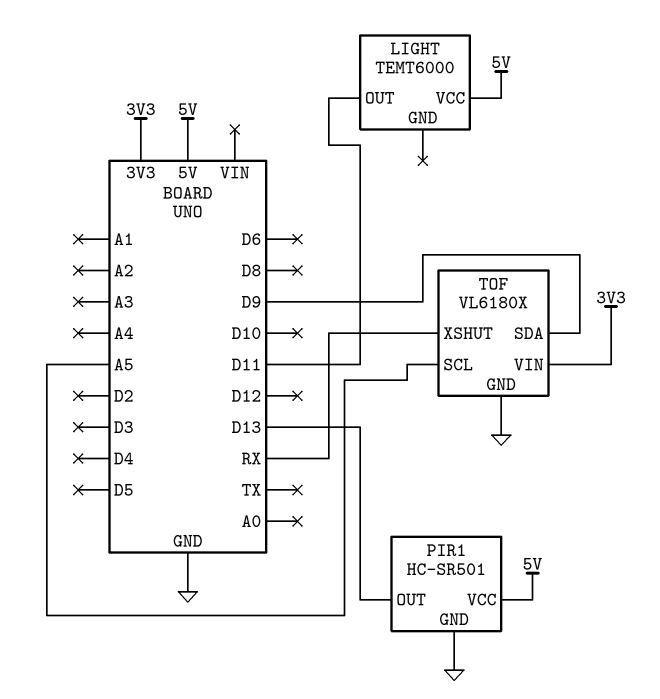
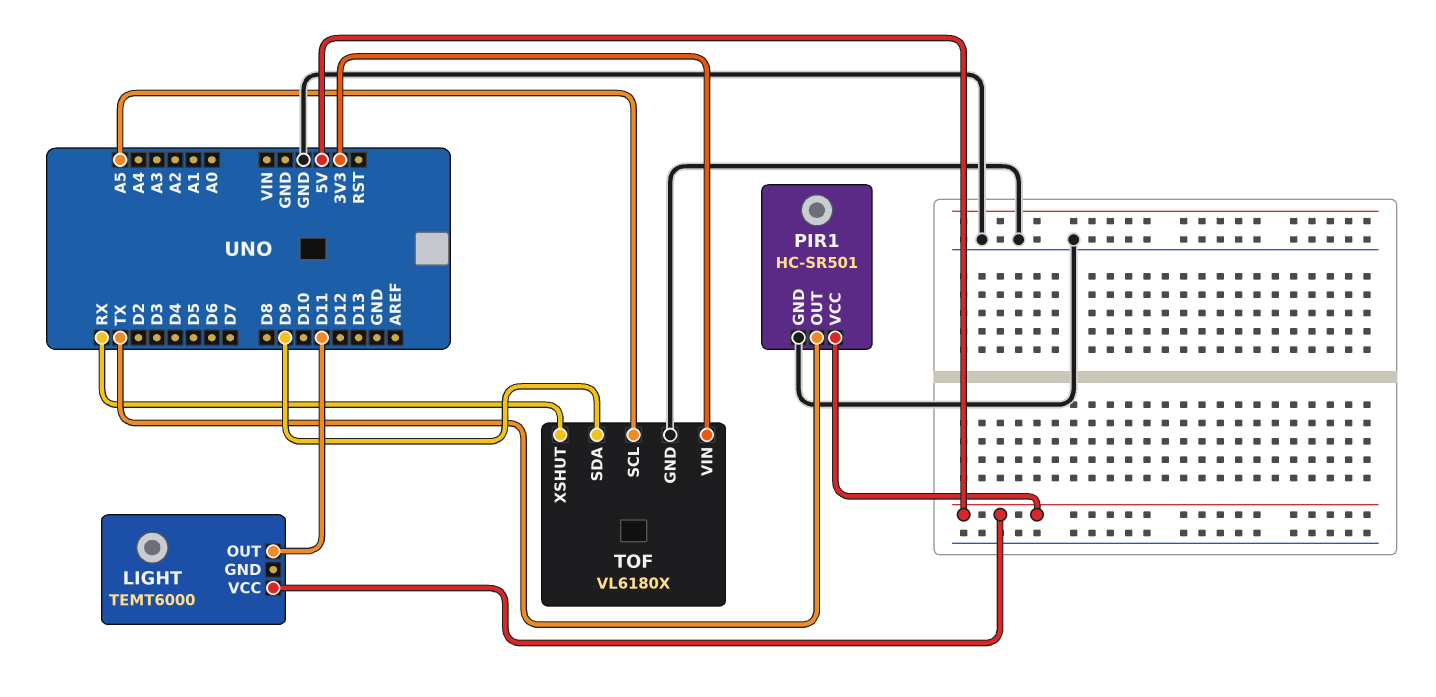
PIR1 pin OUT: D13 -> TX

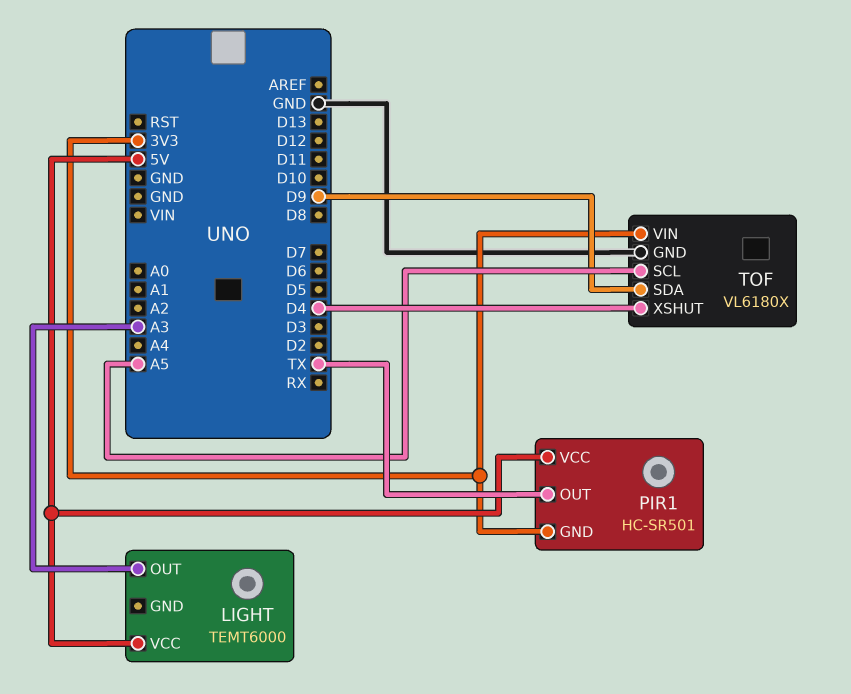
LIGHT pin OUT: D11 -> A3
PIR1 pin GND: GND -> 3V3
TOF pin XSHUT: RX -> D4

